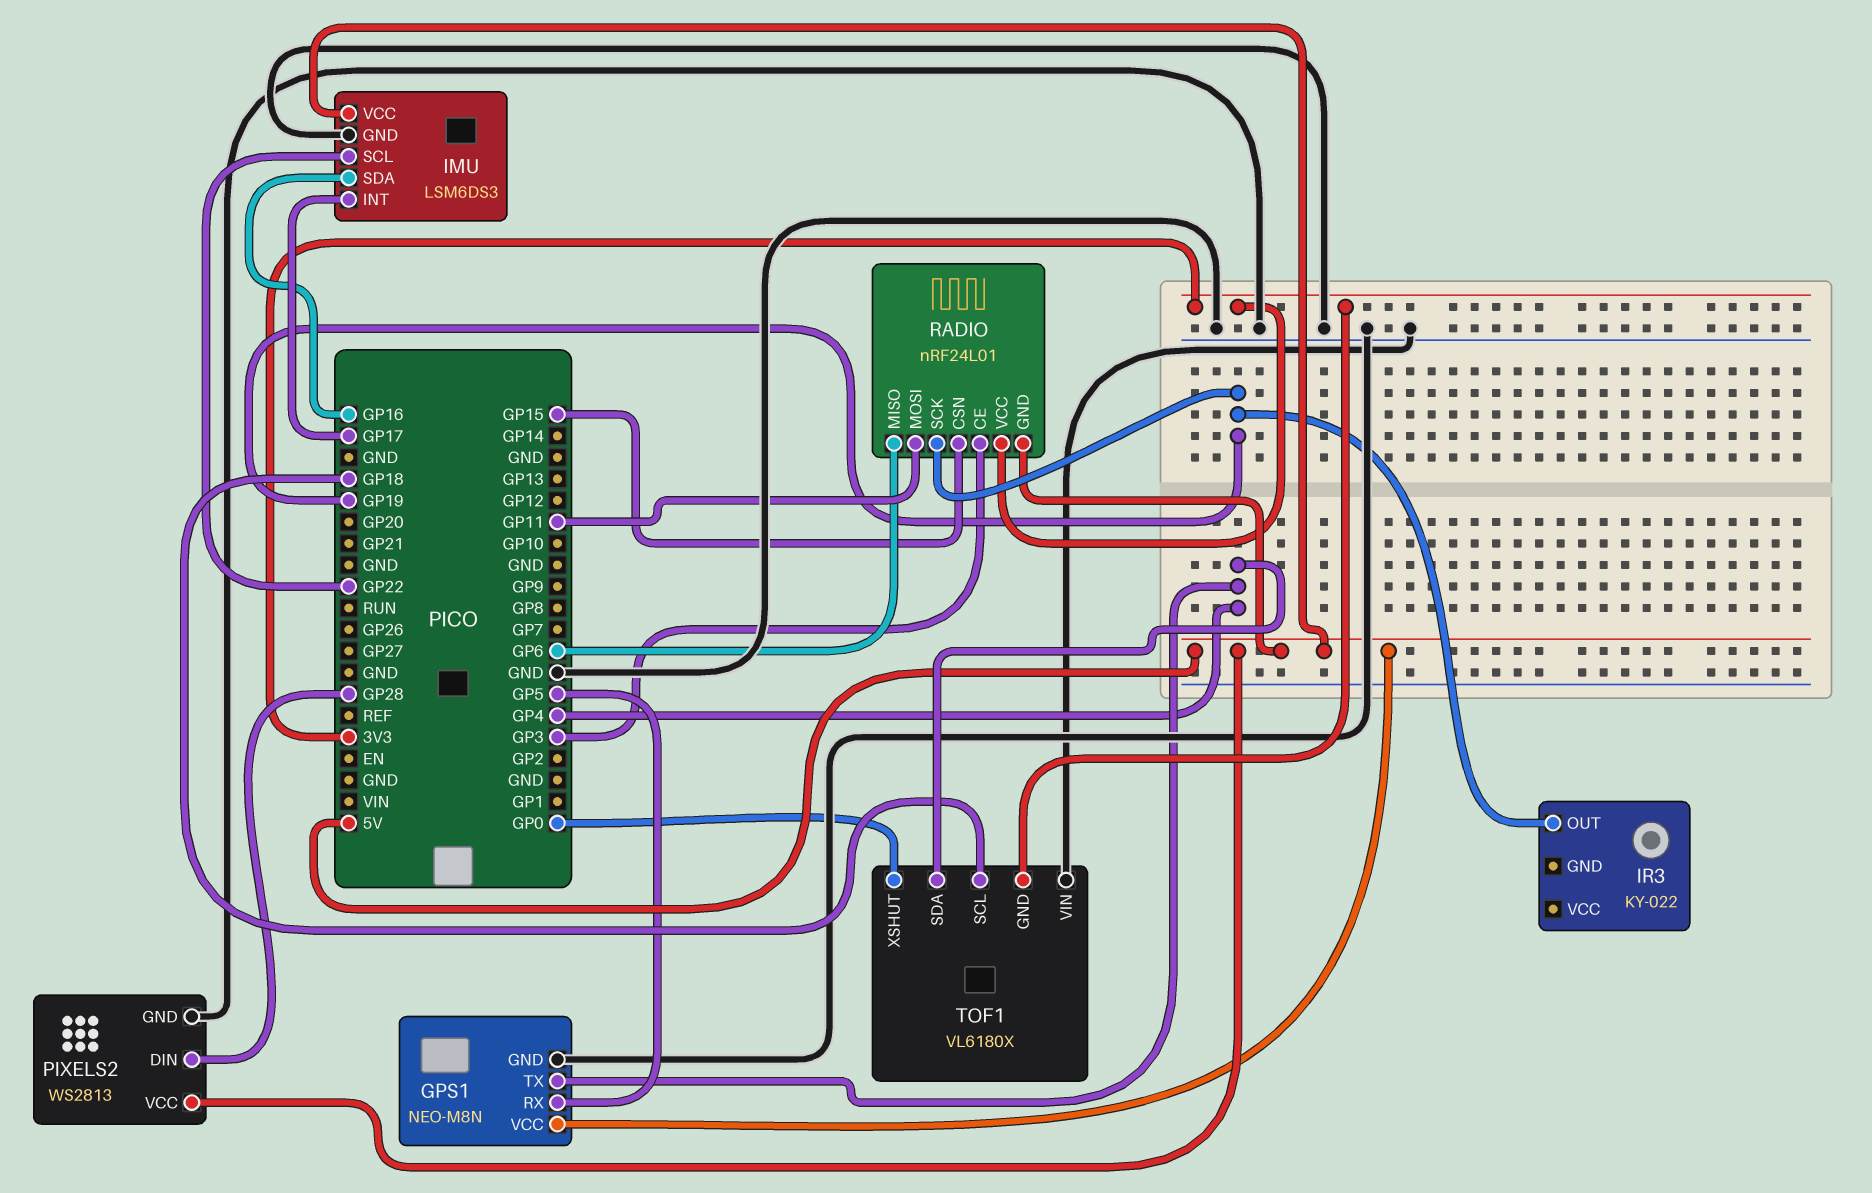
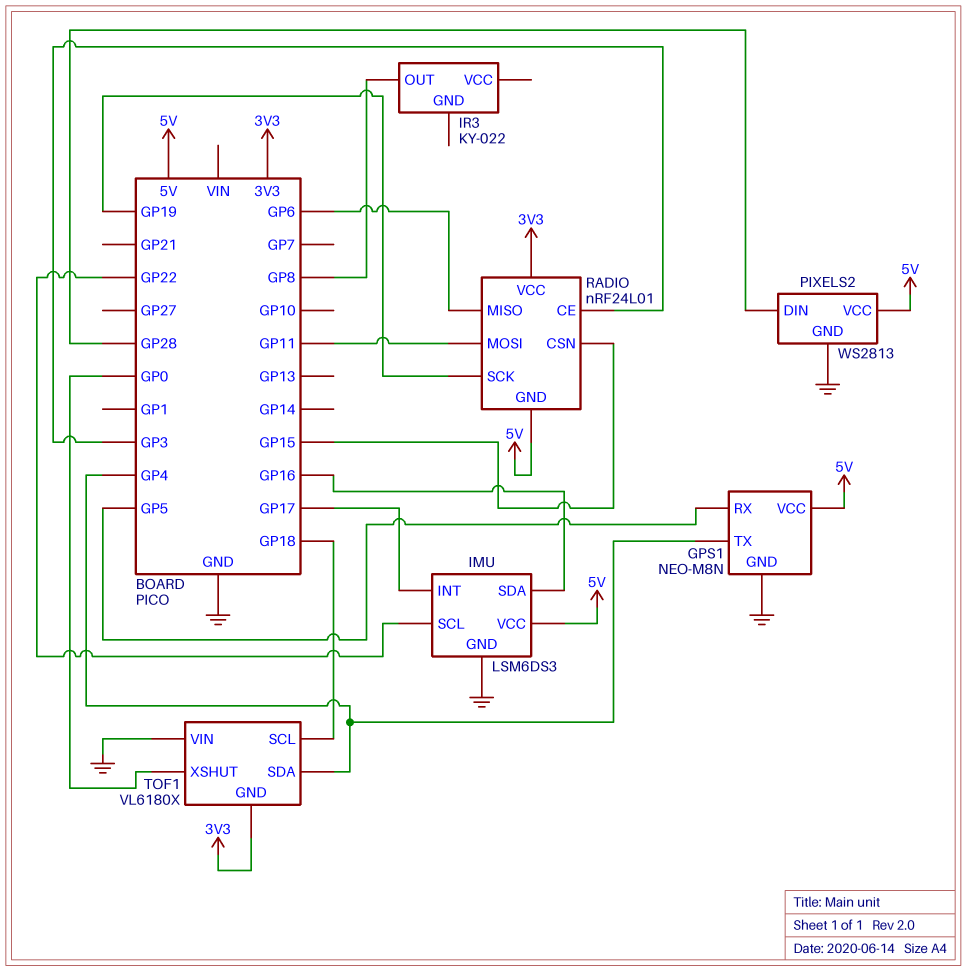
IR3 pin OUT: GP19 -> GP8

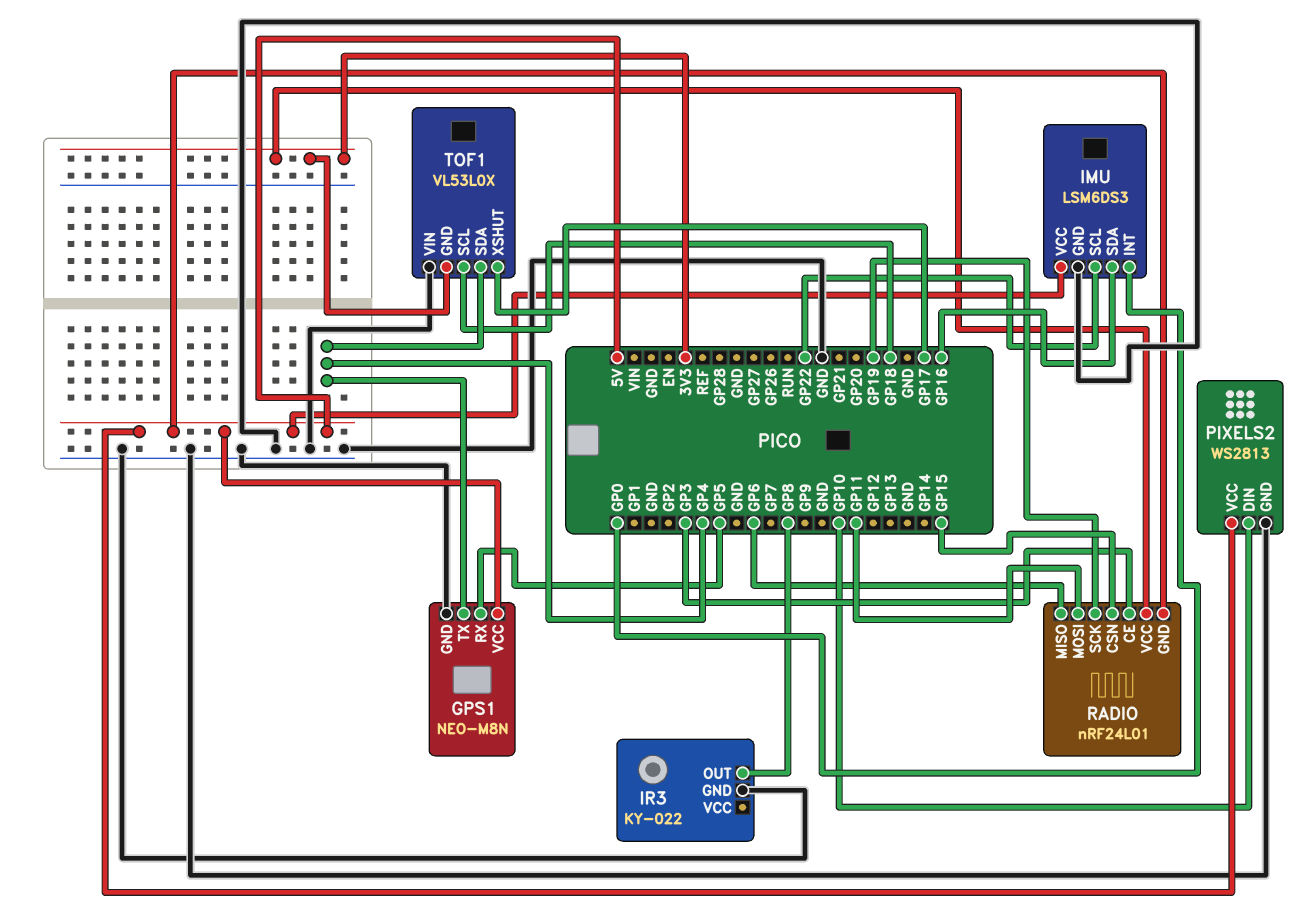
IMU pin INT: GP17 -> GP0
IR3 pin GND: none -> GND
PIXELS2 pin DIN: GP28 -> GP10
TOF1: VL6180X -> VL53L0X
TOF1 pin XSHUT: GP0 -> GP17

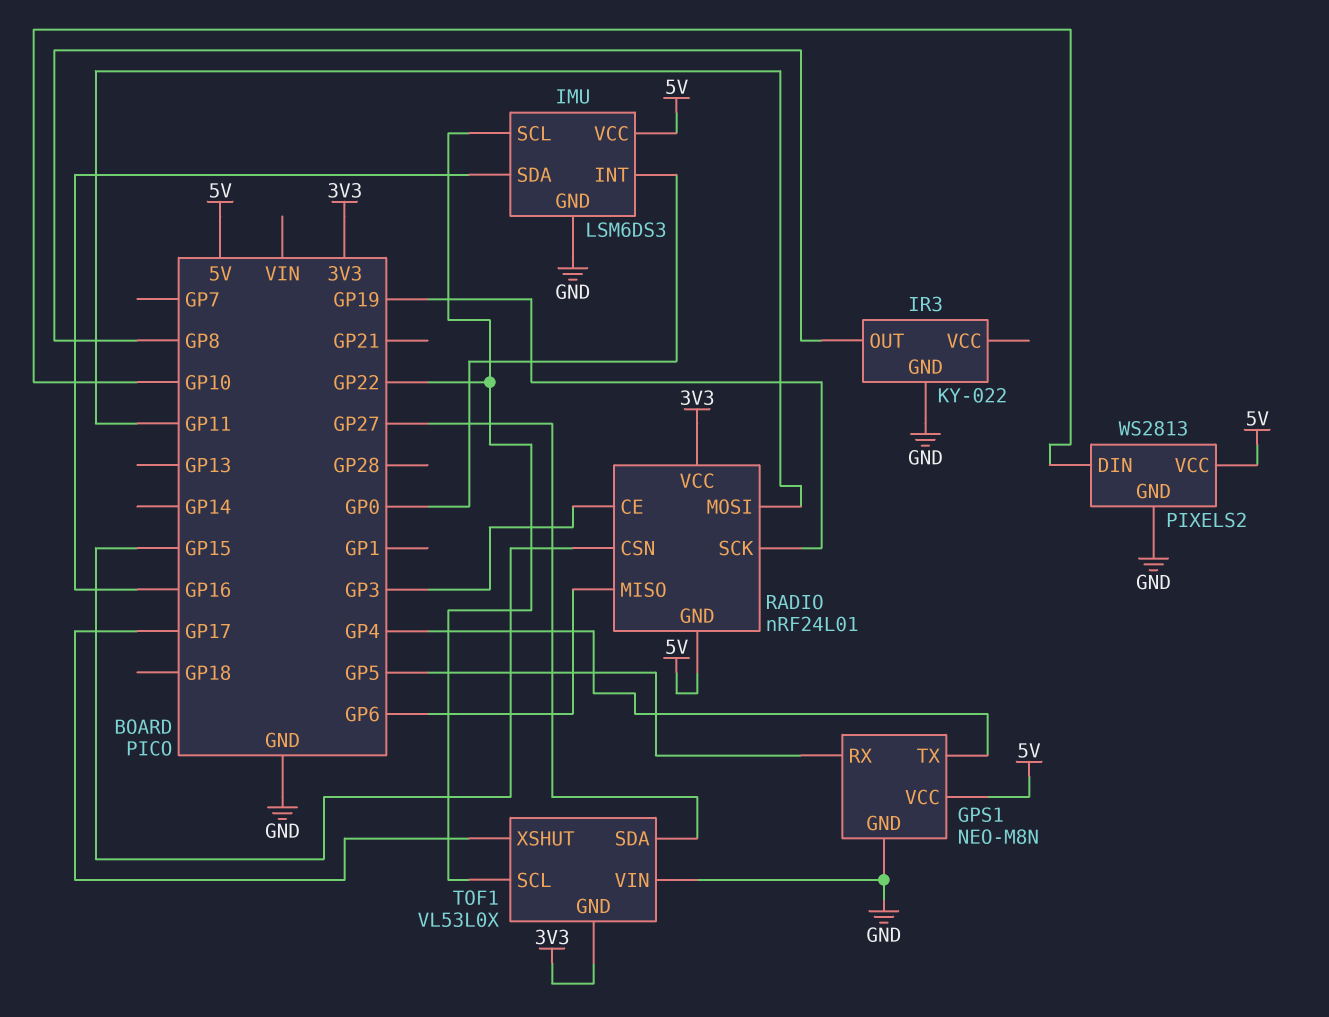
TOF1 pin SCL: GP18 -> GP22
TOF1 pin SDA: GP4 -> GP27

